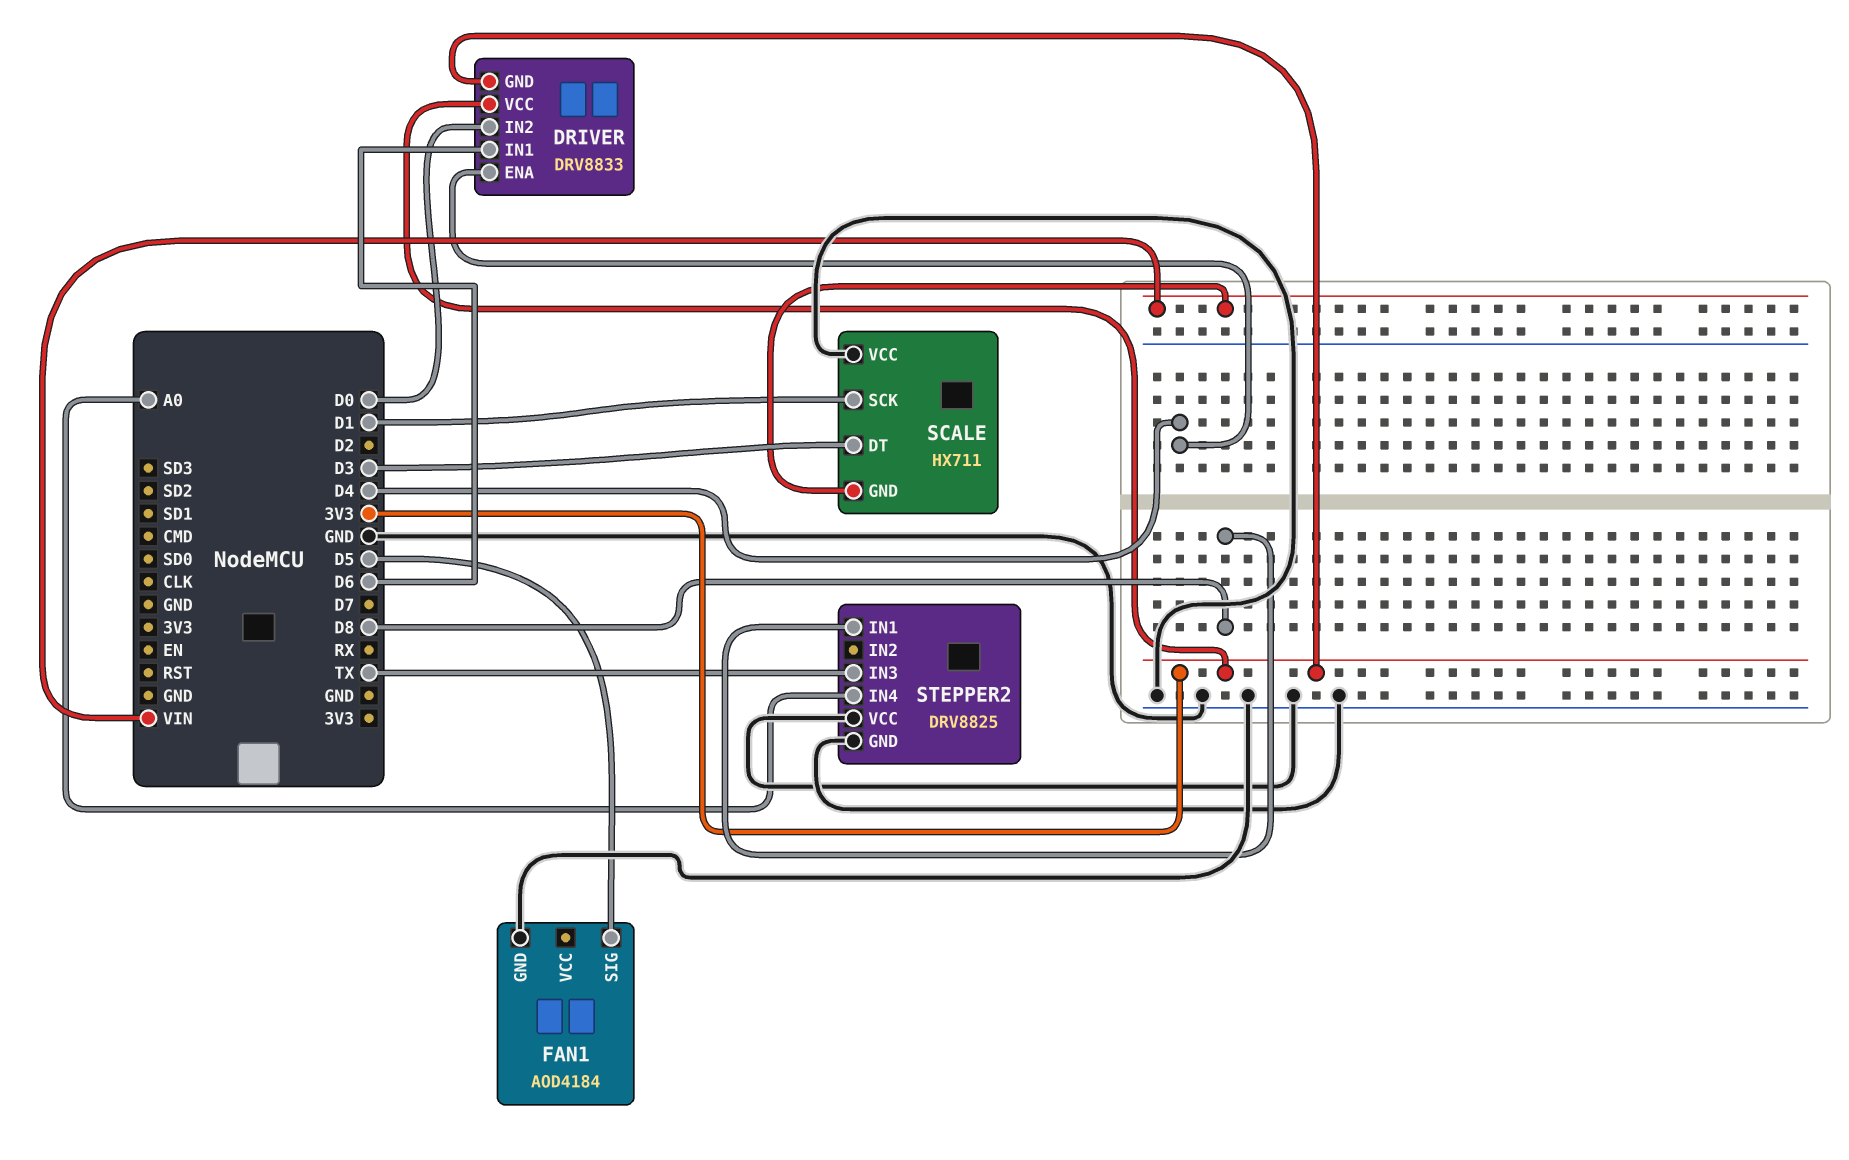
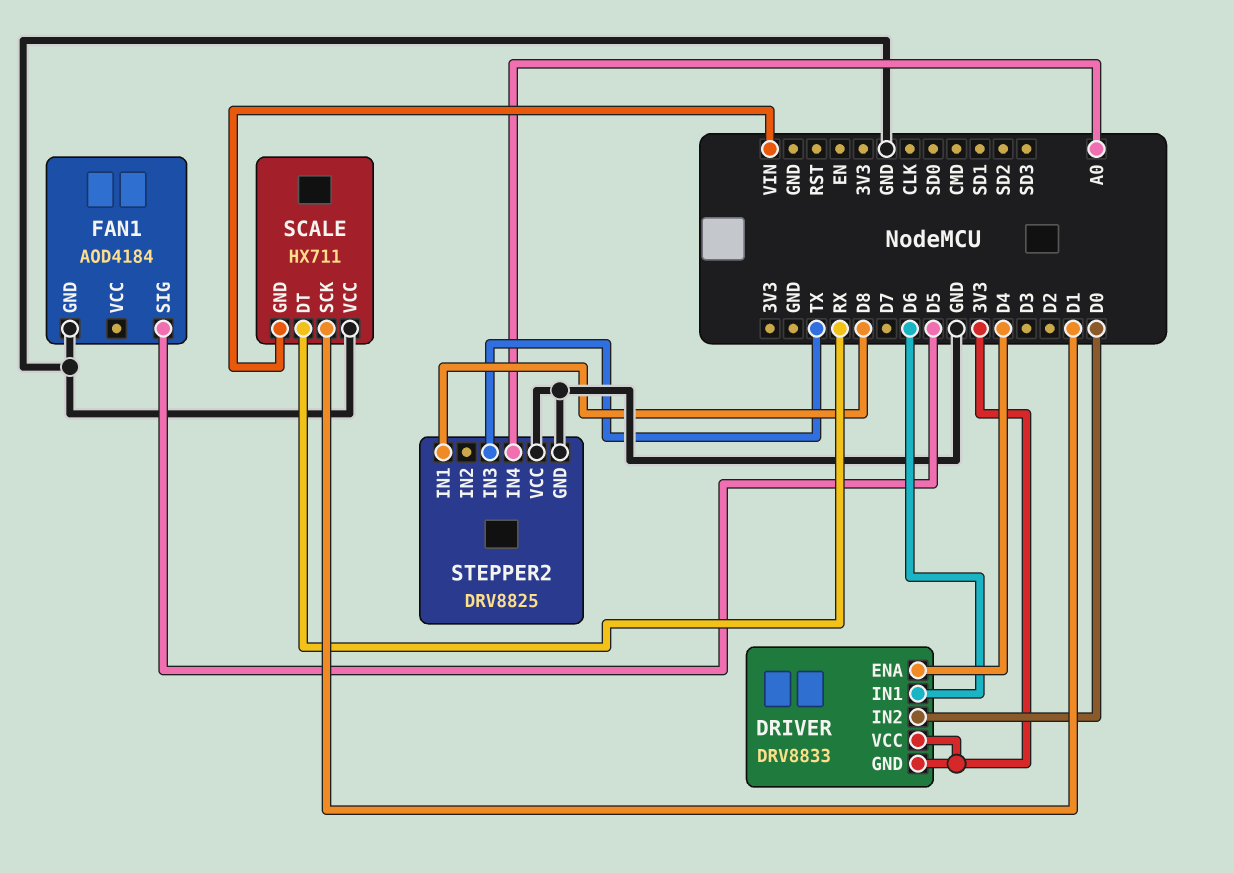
SCALE pin DT: D3 -> RX

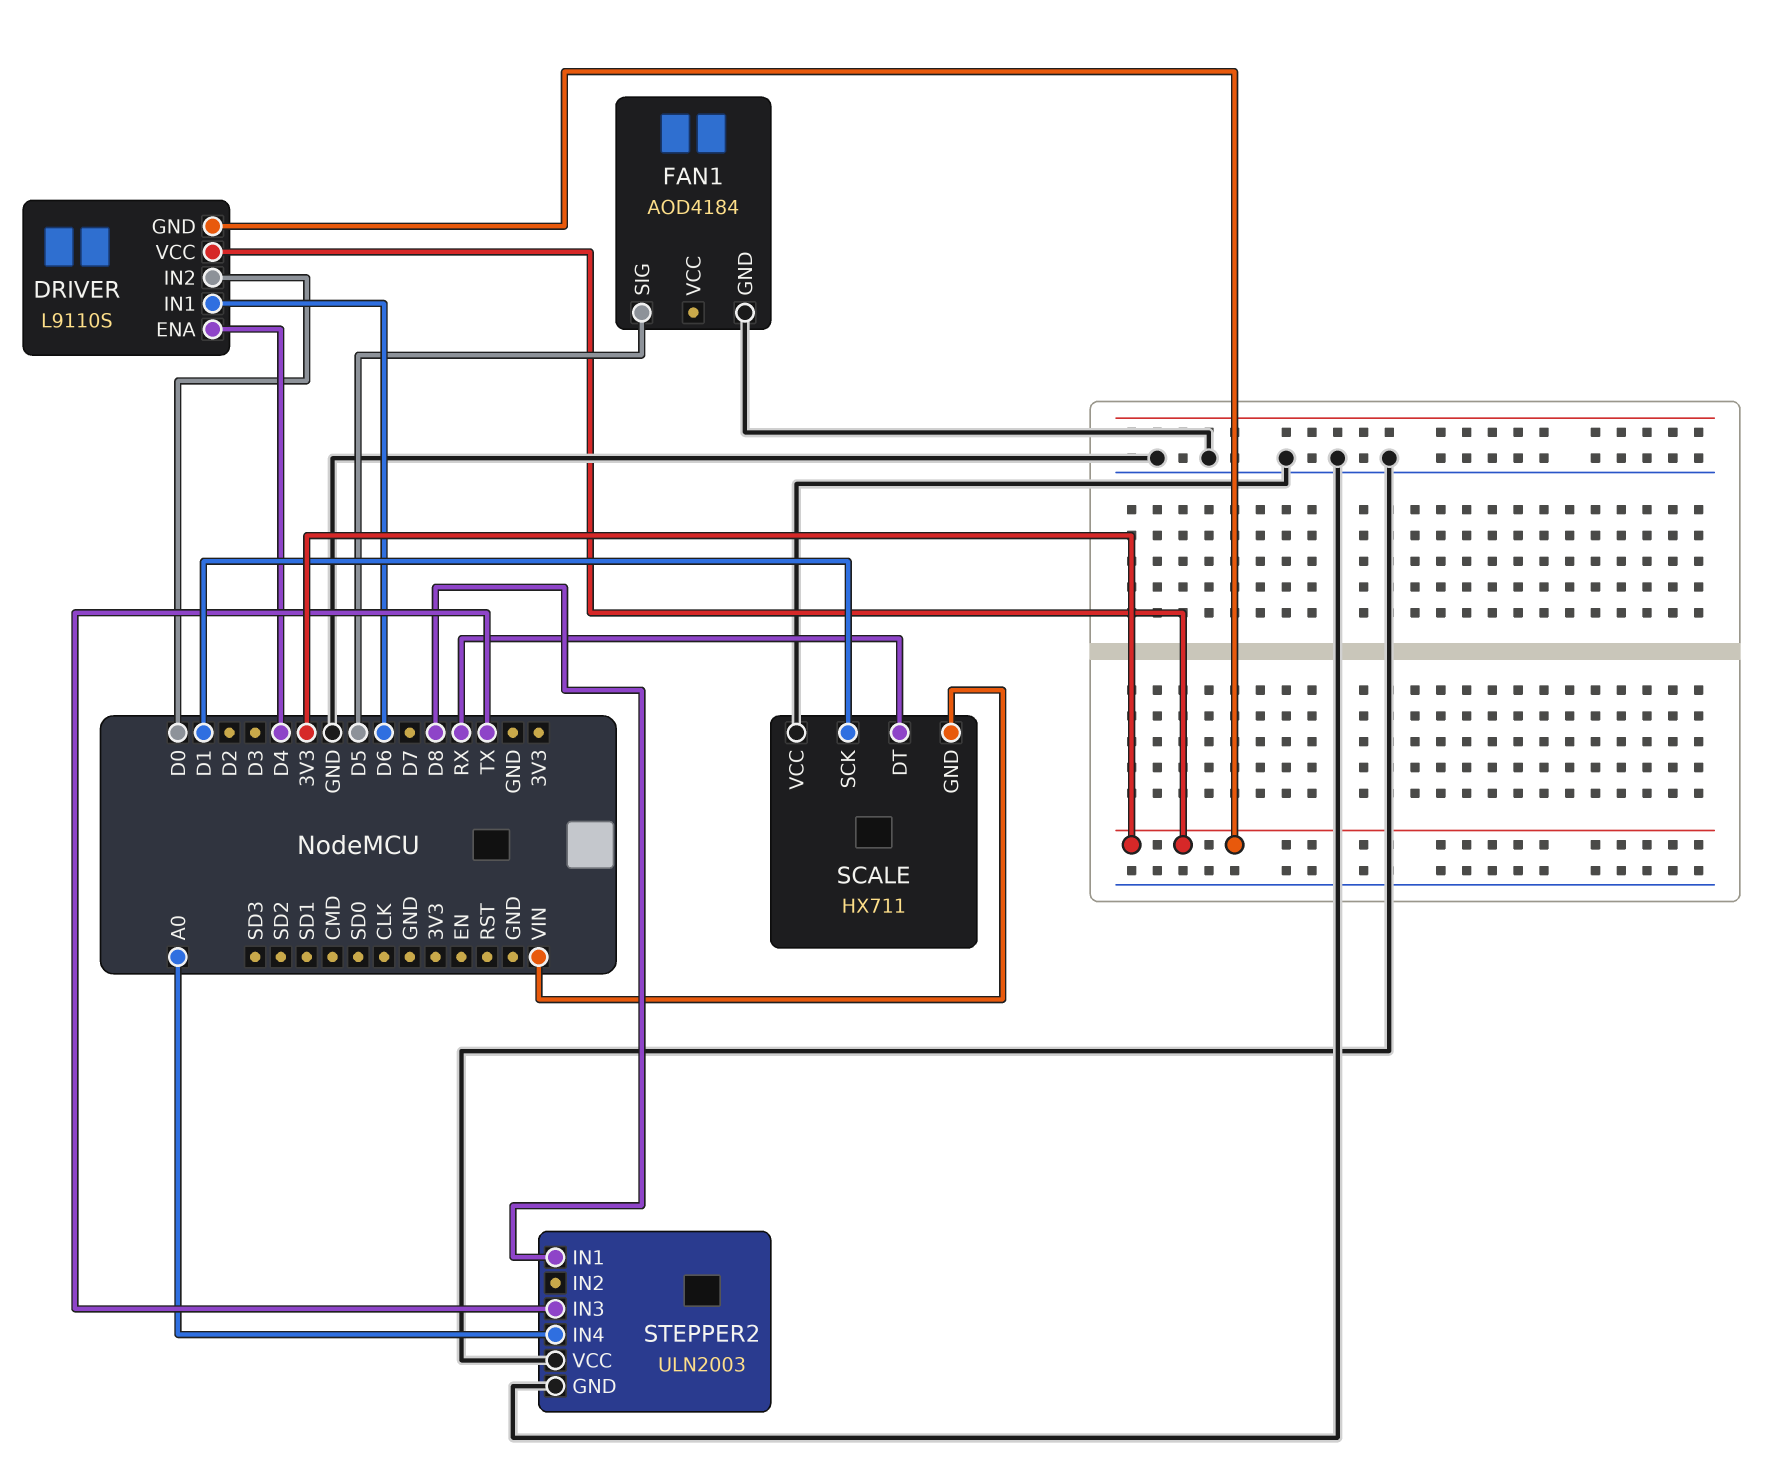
DRIVER: DRV8833 -> L9110S
STEPPER2: DRV8825 -> ULN2003

